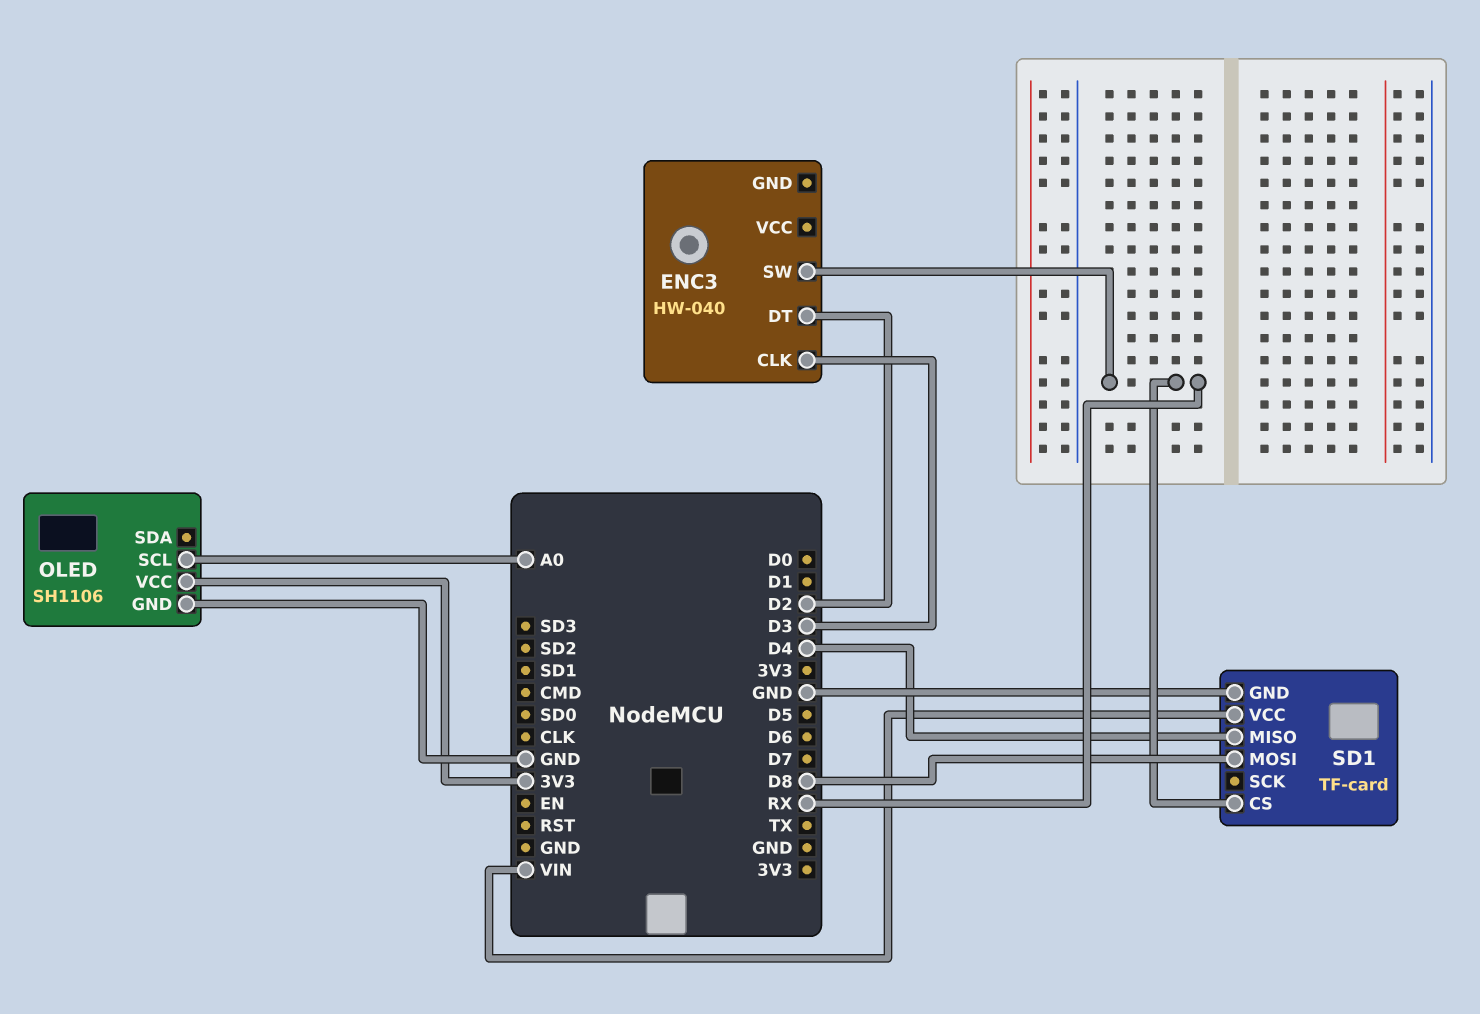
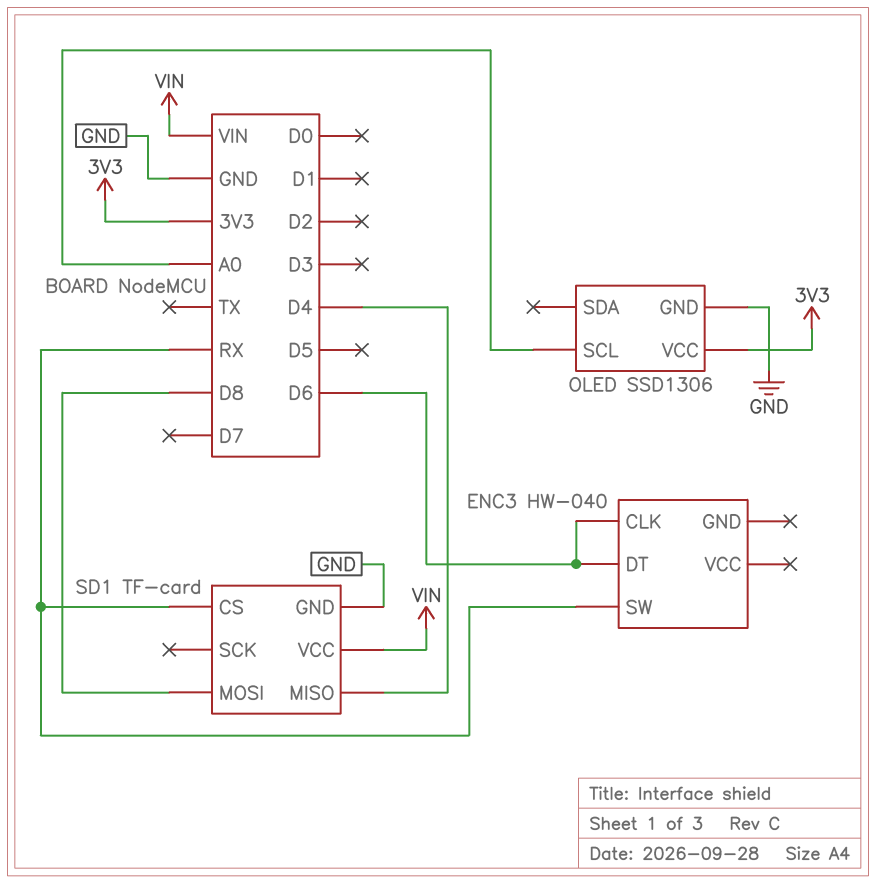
ENC3 pin CLK: D3 -> D6
ENC3 pin DT: D2 -> D6
OLED: SH1106 -> SSD1306

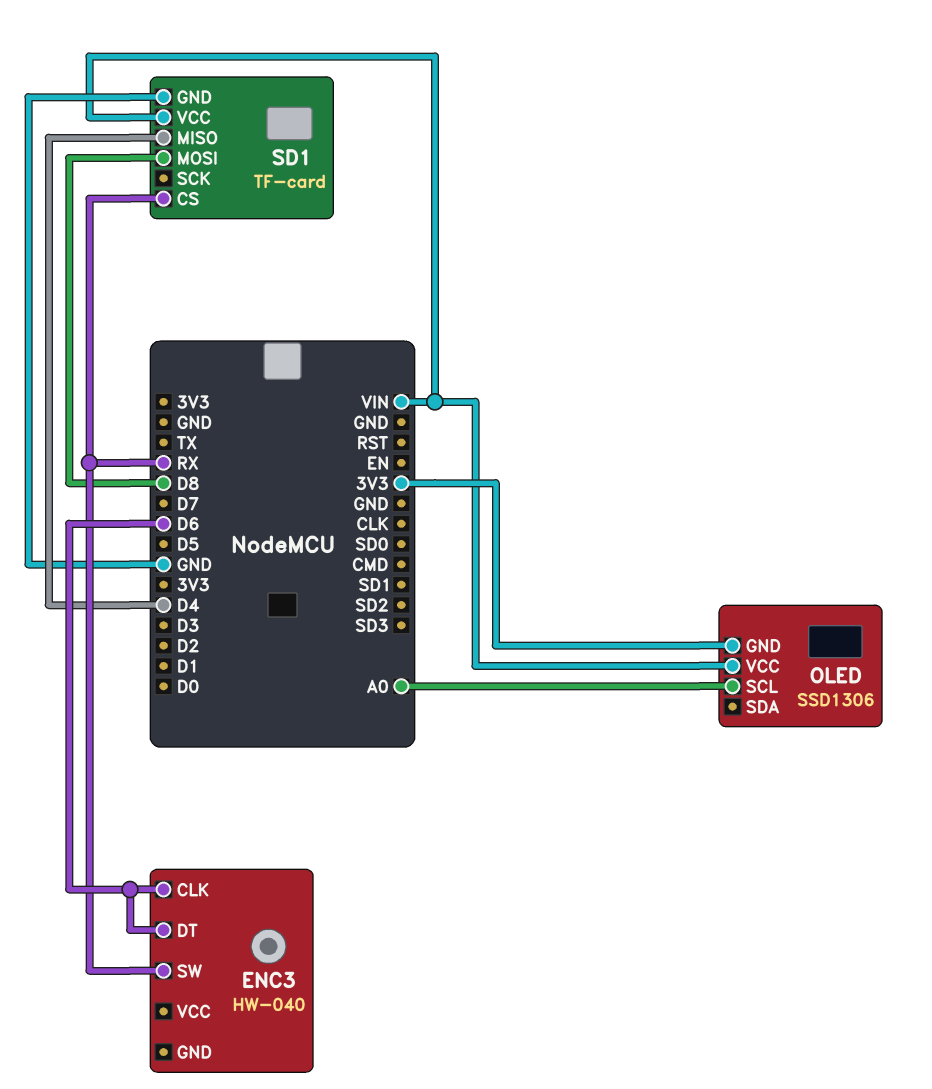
OLED pin GND: GND -> 3V3
OLED pin VCC: 3V3 -> VIN

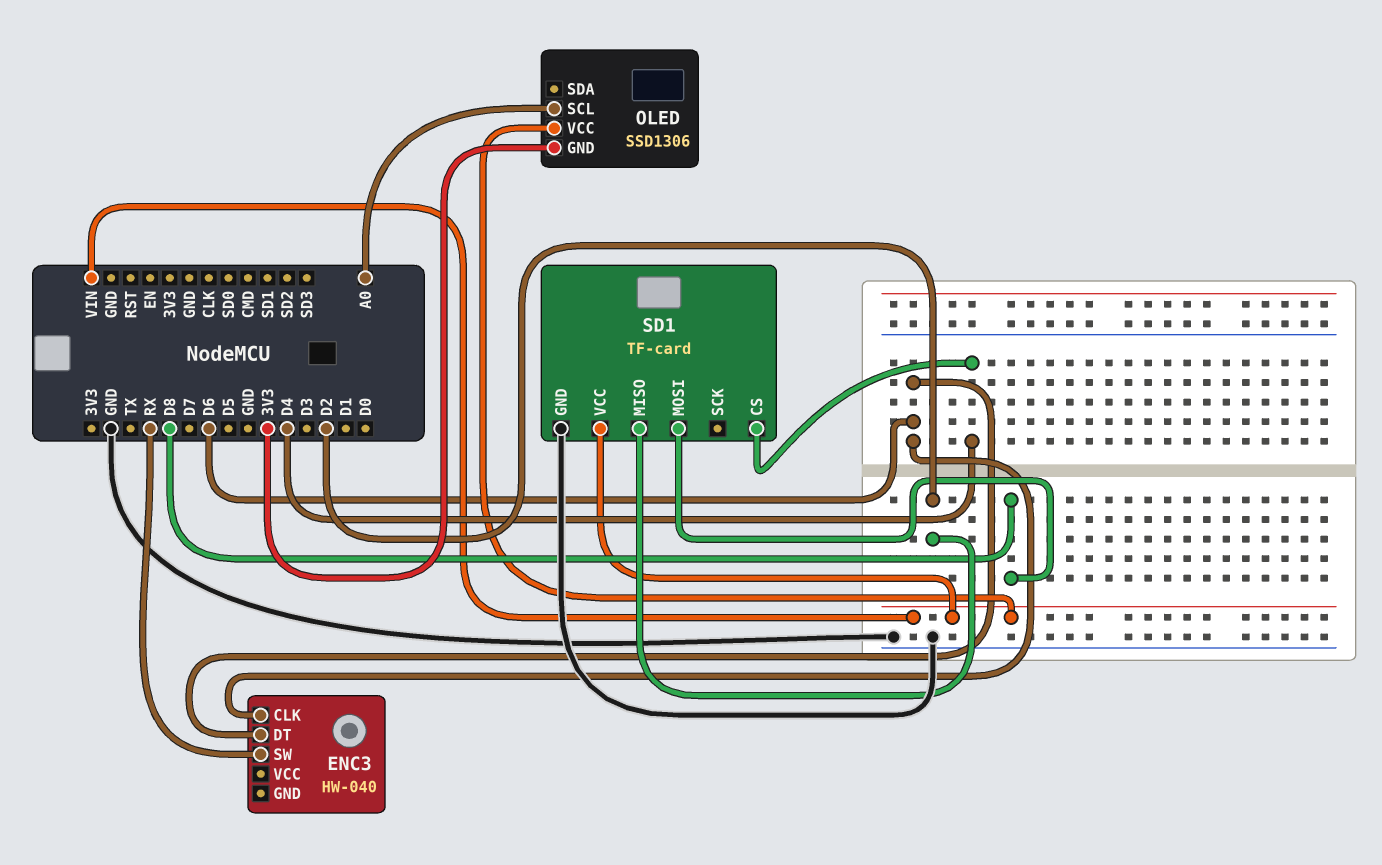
SD1 pin CS: RX -> D4
SD1 pin MISO: D4 -> D2

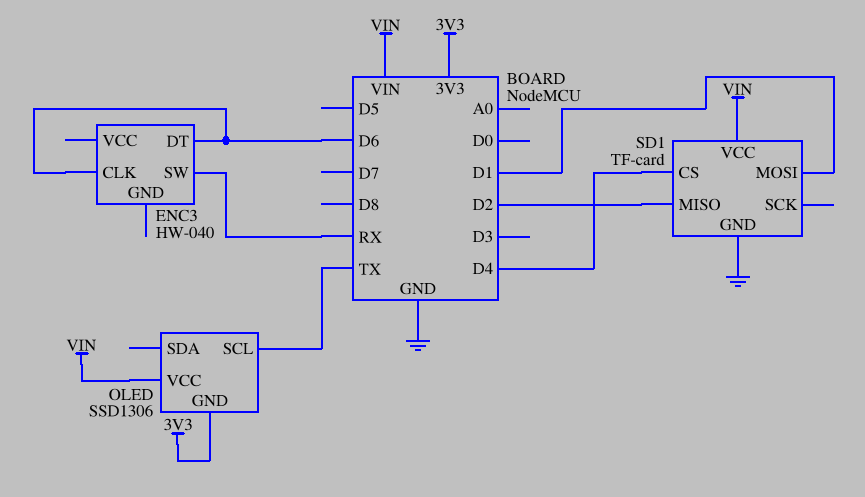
OLED pin SCL: A0 -> TX
SD1 pin MOSI: D8 -> D1

